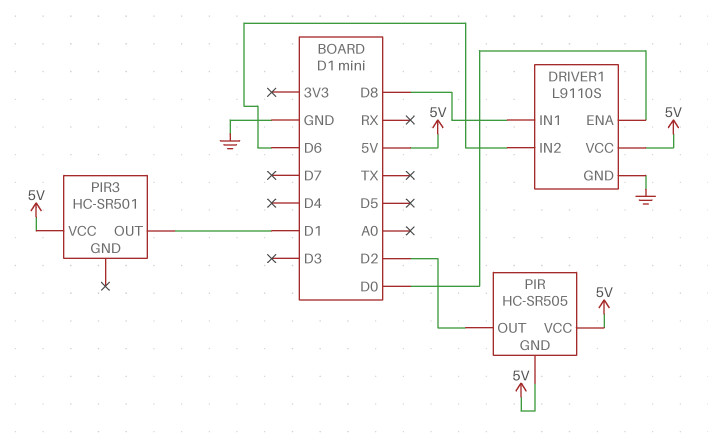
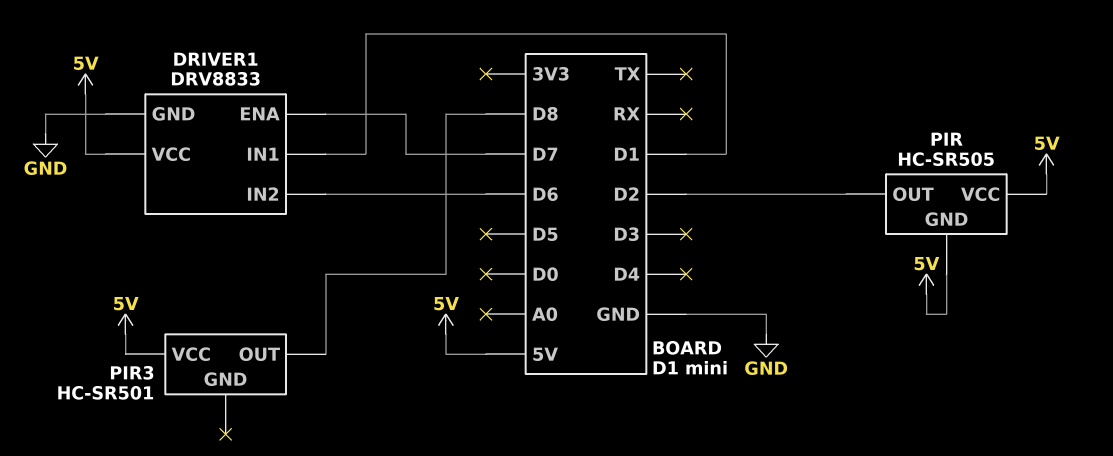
DRIVER1: L9110S -> DRV8833
DRIVER1 pin ENA: D0 -> D7
DRIVER1 pin IN1: D8 -> D1
PIR3 pin OUT: D1 -> D8

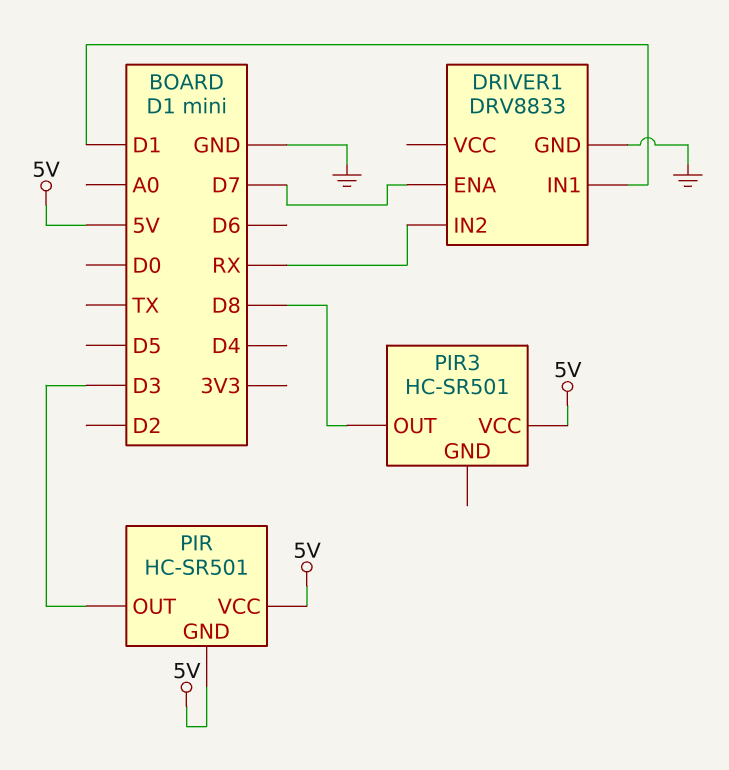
DRIVER1 pin IN2: D6 -> RX
DRIVER1 pin VCC: 5V -> none
PIR: HC-SR505 -> HC-SR501
PIR pin OUT: D2 -> D3

